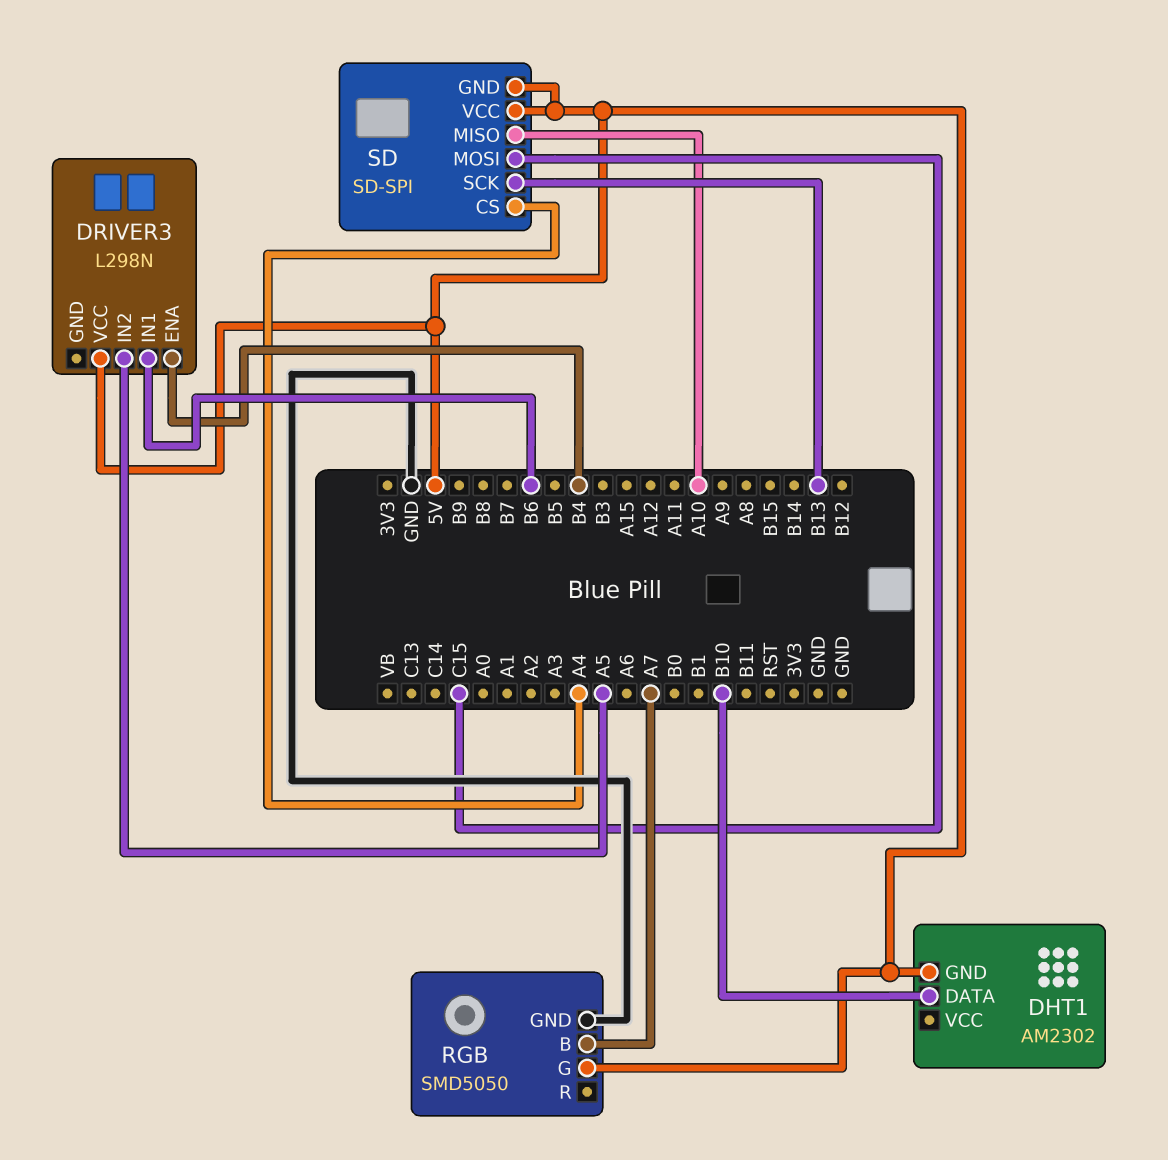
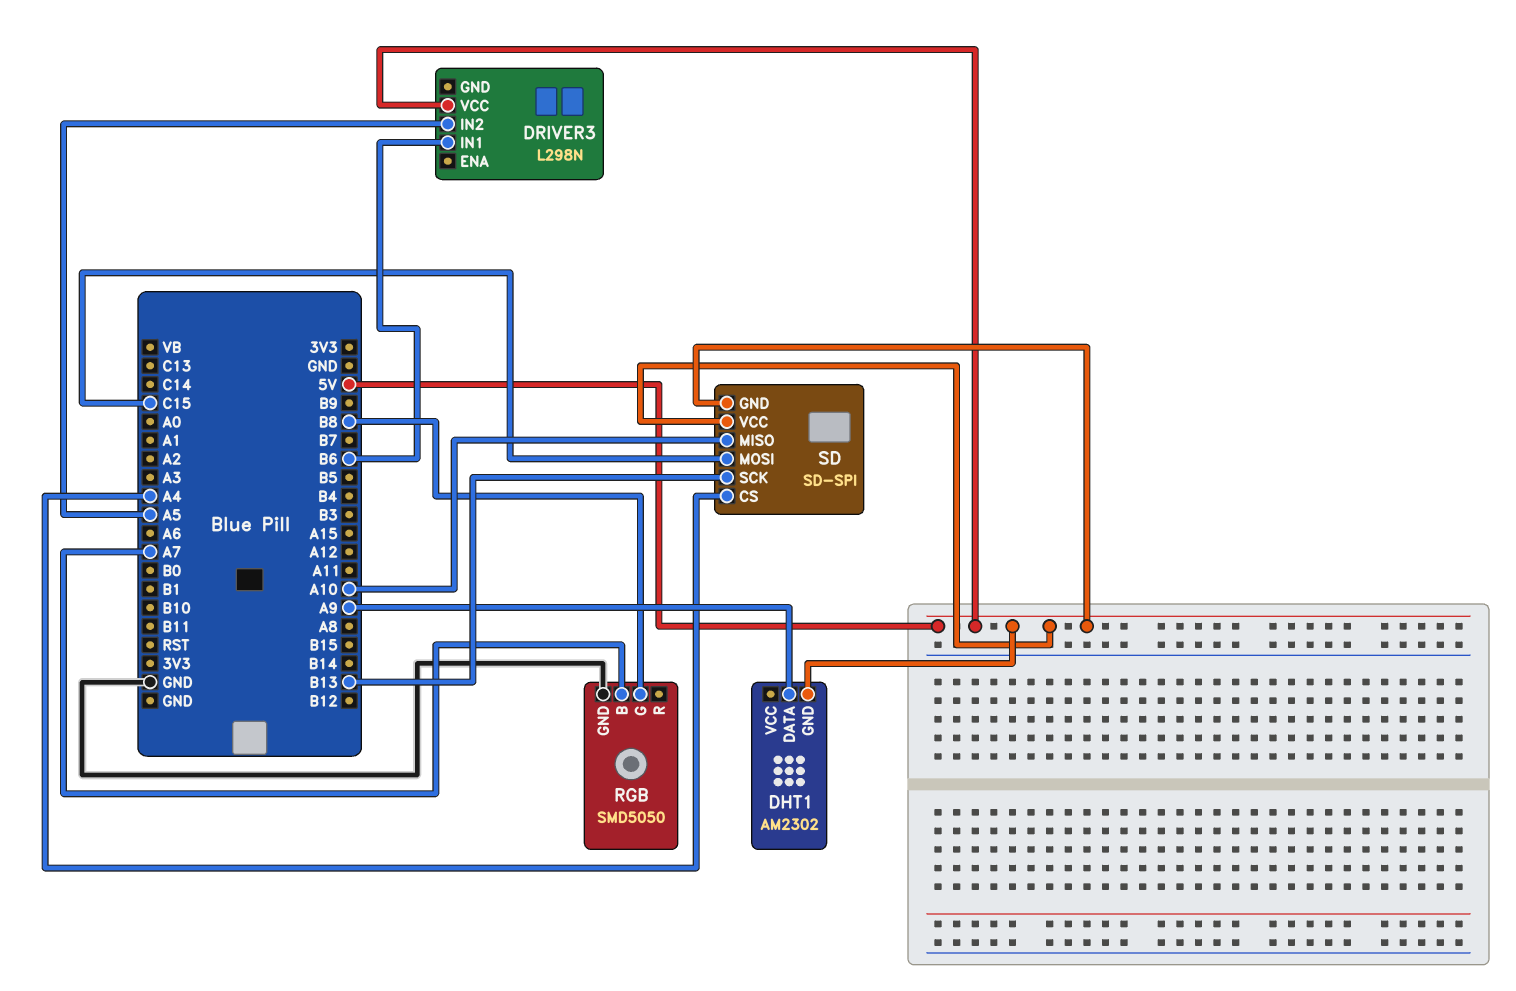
DHT1 pin DATA: B10 -> A9
DRIVER3 pin ENA: B4 -> none
RGB pin G: 5V -> B8

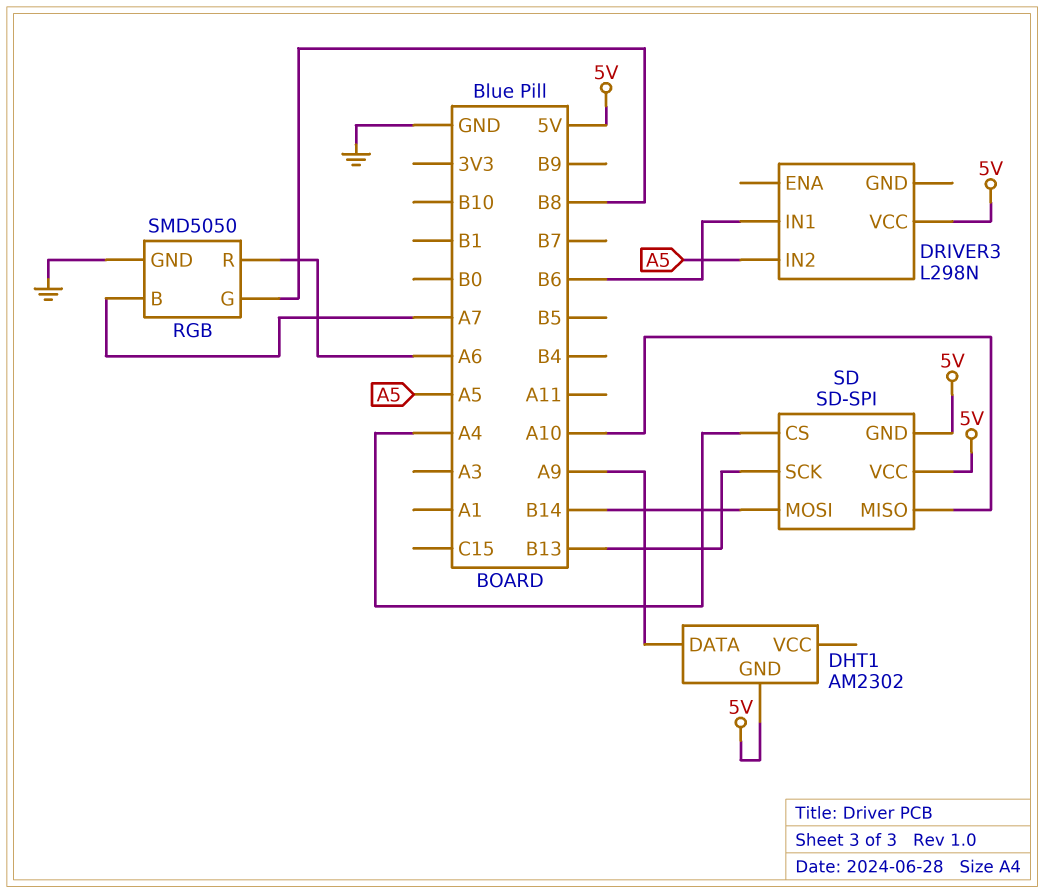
RGB pin R: none -> A6
SD pin MOSI: C15 -> B14

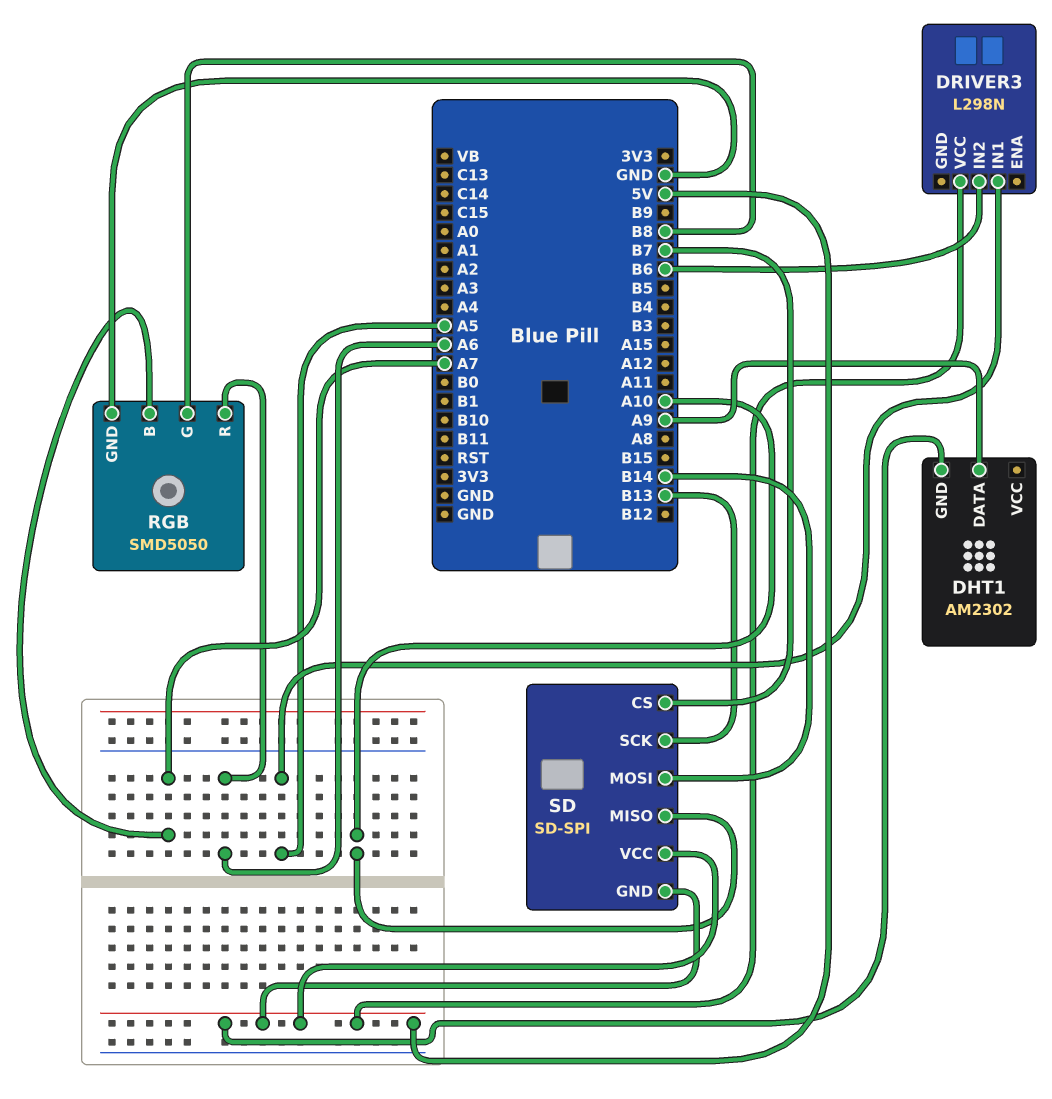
DRIVER3 pin IN1: B6 -> A5
DRIVER3 pin IN2: A5 -> B6
SD pin CS: A4 -> B7

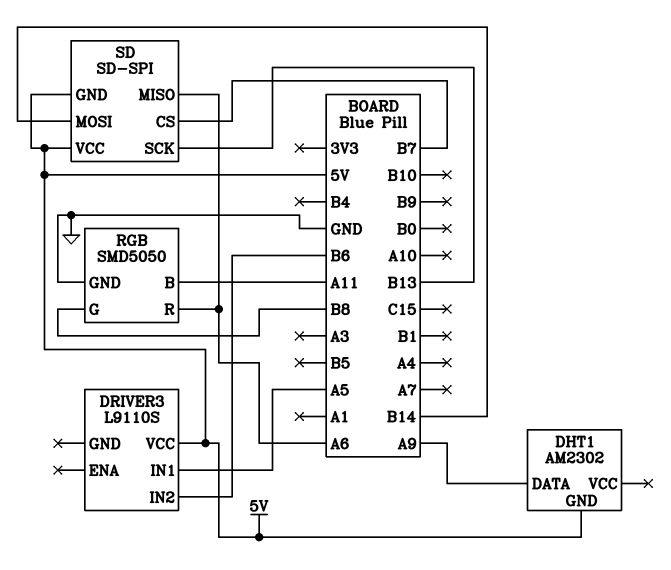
DRIVER3: L298N -> L9110S
RGB pin B: A7 -> A11
SD pin MISO: A10 -> A6

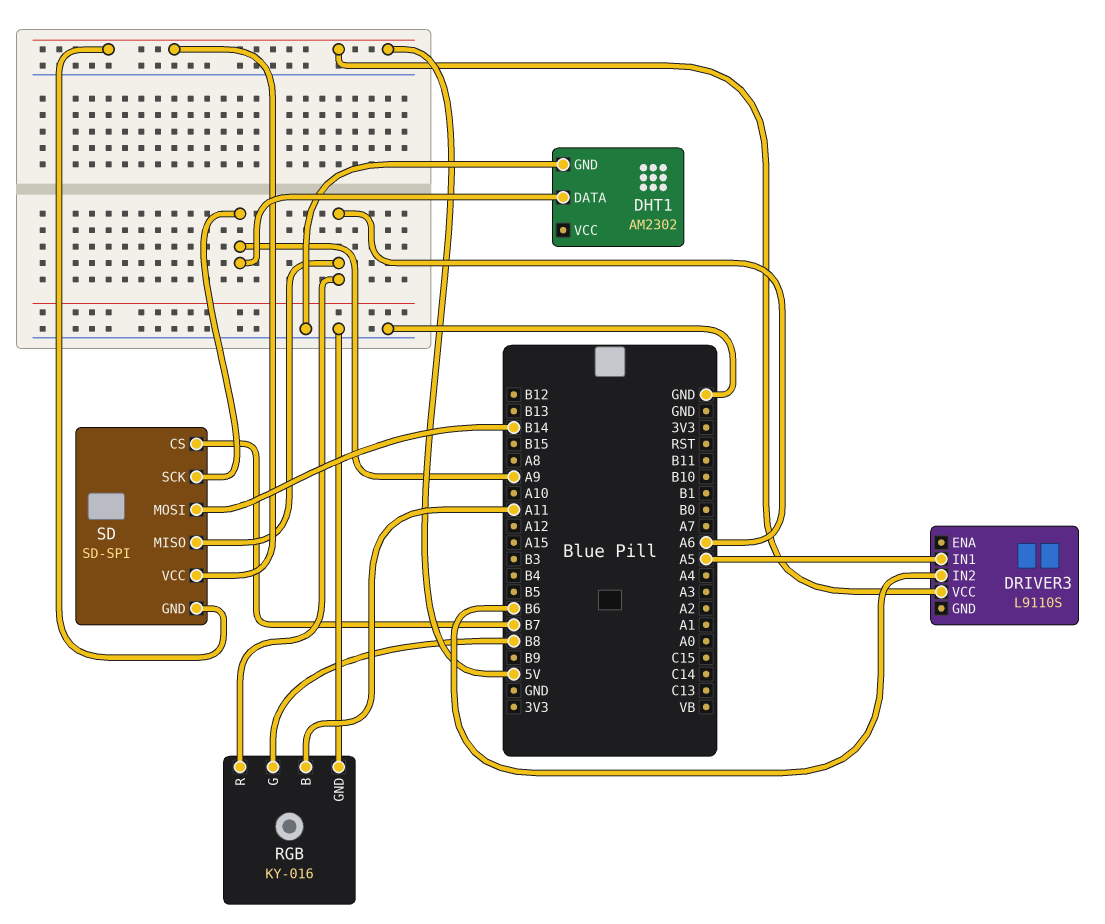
DHT1 pin GND: 5V -> GND
RGB: SMD5050 -> KY-016
SD pin SCK: B13 -> A9

